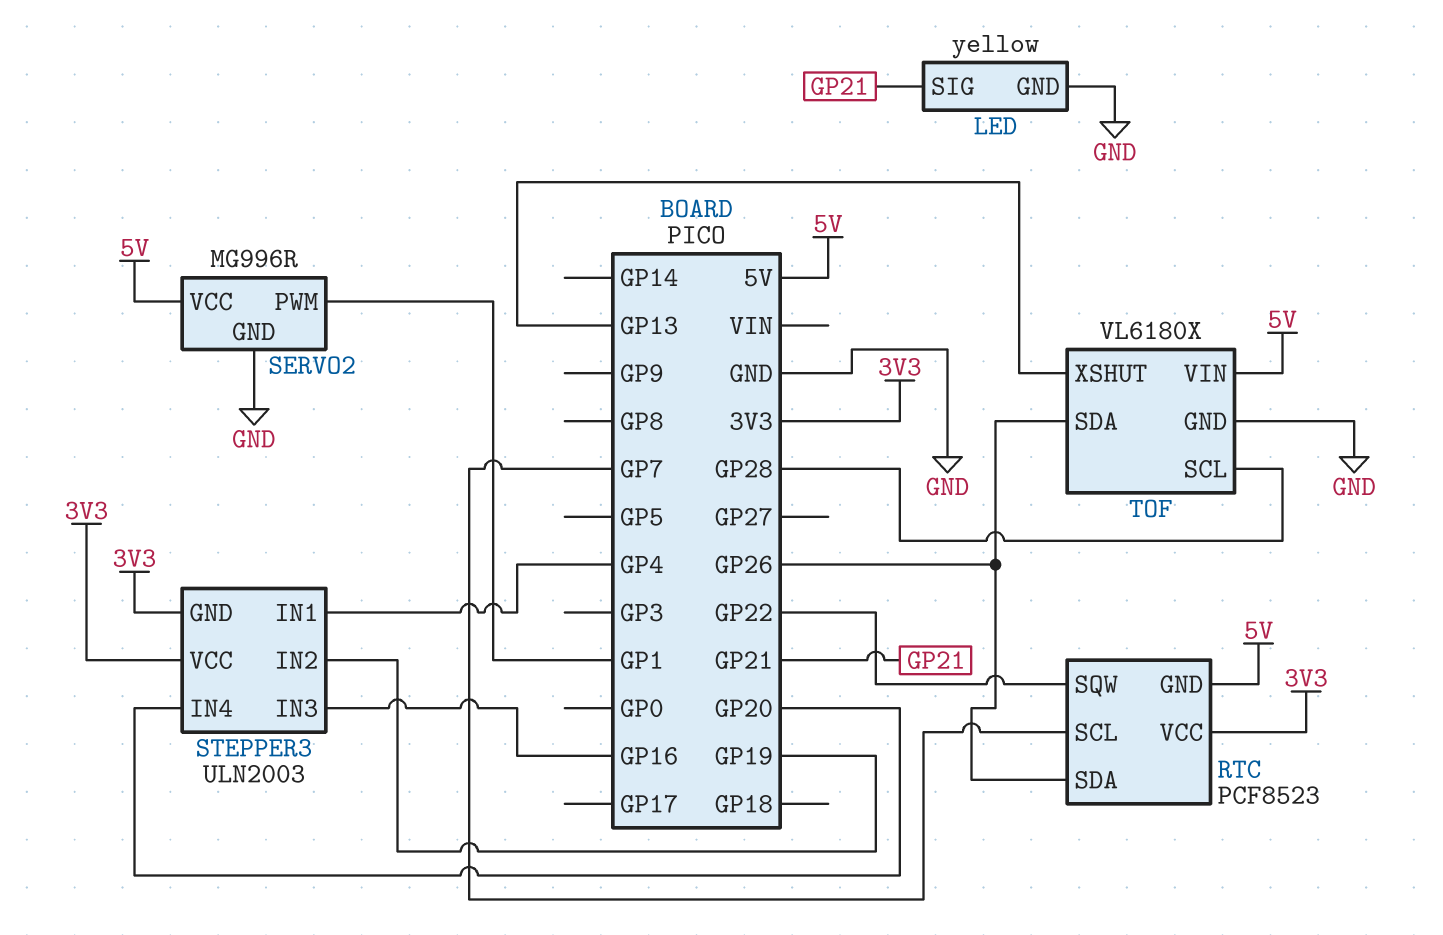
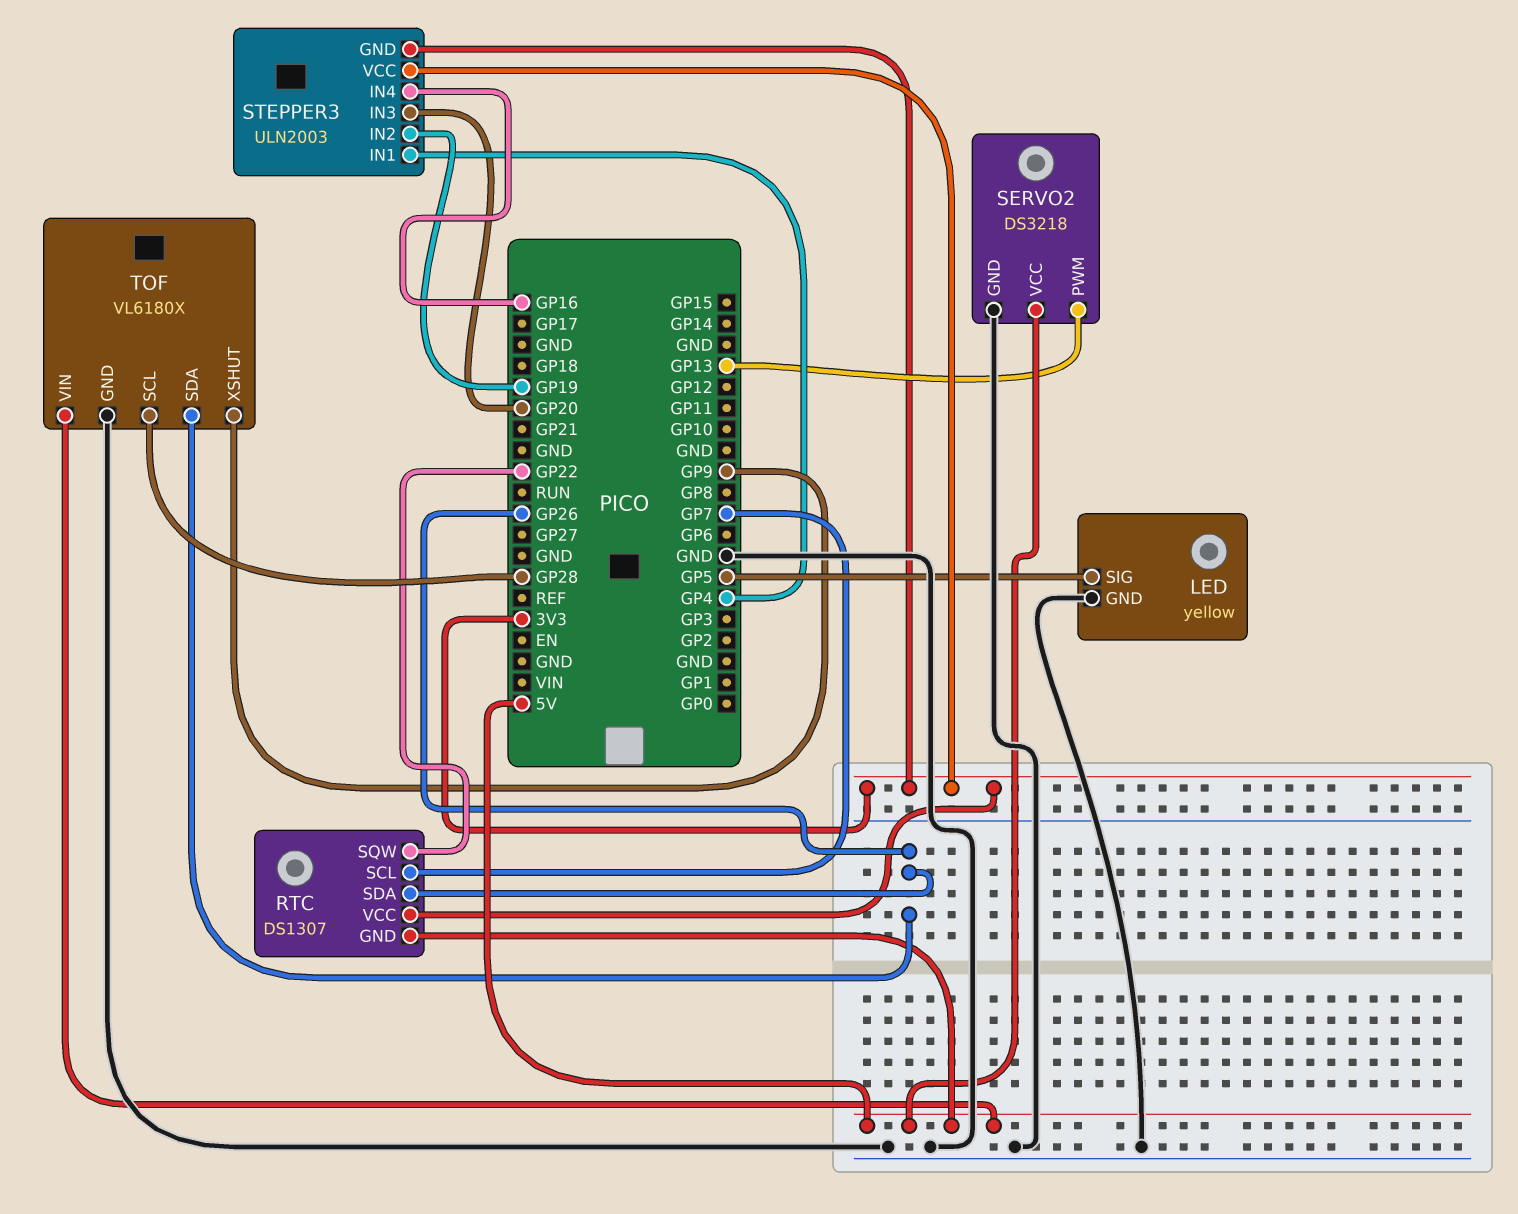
LED pin SIG: GP21 -> GP5
RTC: PCF8523 -> DS1307
SERVO2: MG996R -> DS3218
SERVO2 pin PWM: GP1 -> GP13
STEPPER3 pin IN3: GP16 -> GP20
STEPPER3 pin IN4: GP20 -> GP16
TOF pin XSHUT: GP13 -> GP9

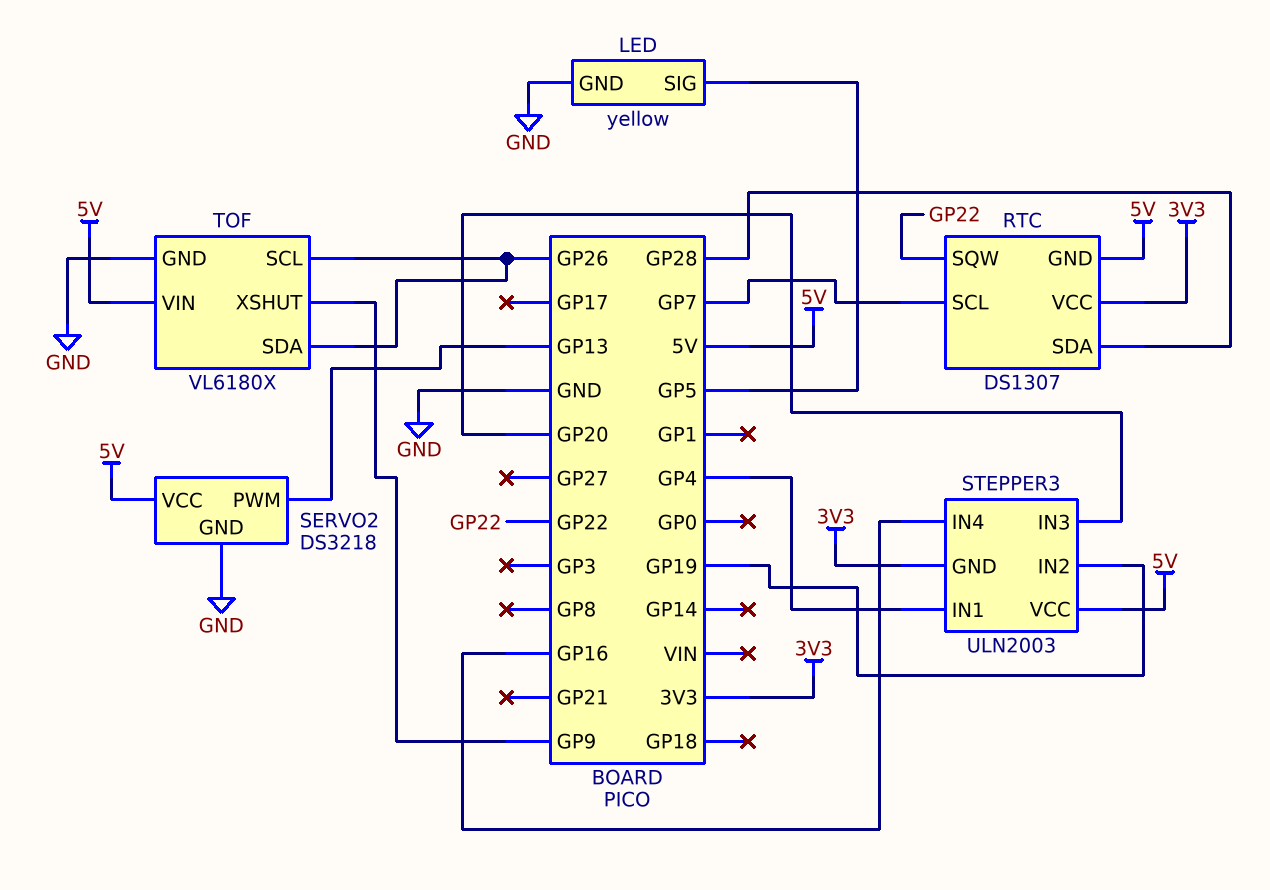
RTC pin SDA: GP26 -> GP28
STEPPER3 pin VCC: 3V3 -> 5V
TOF pin SCL: GP28 -> GP26

